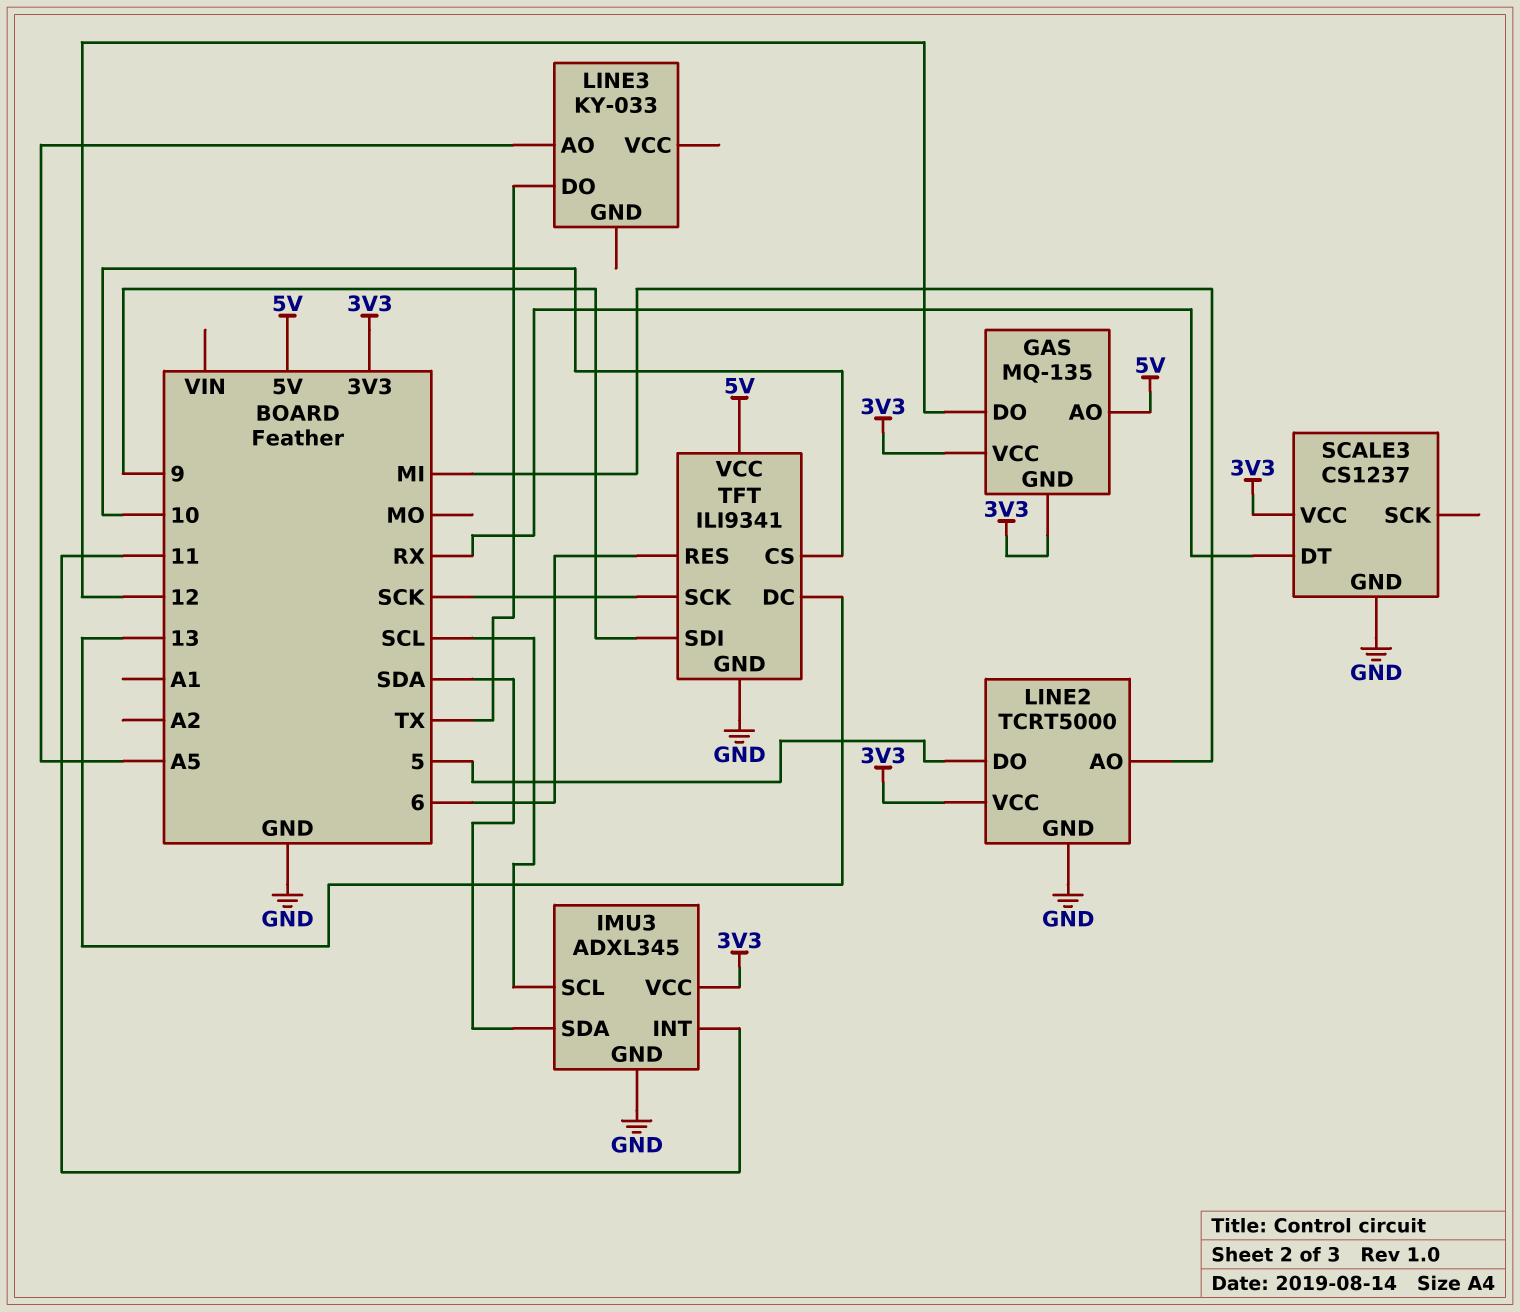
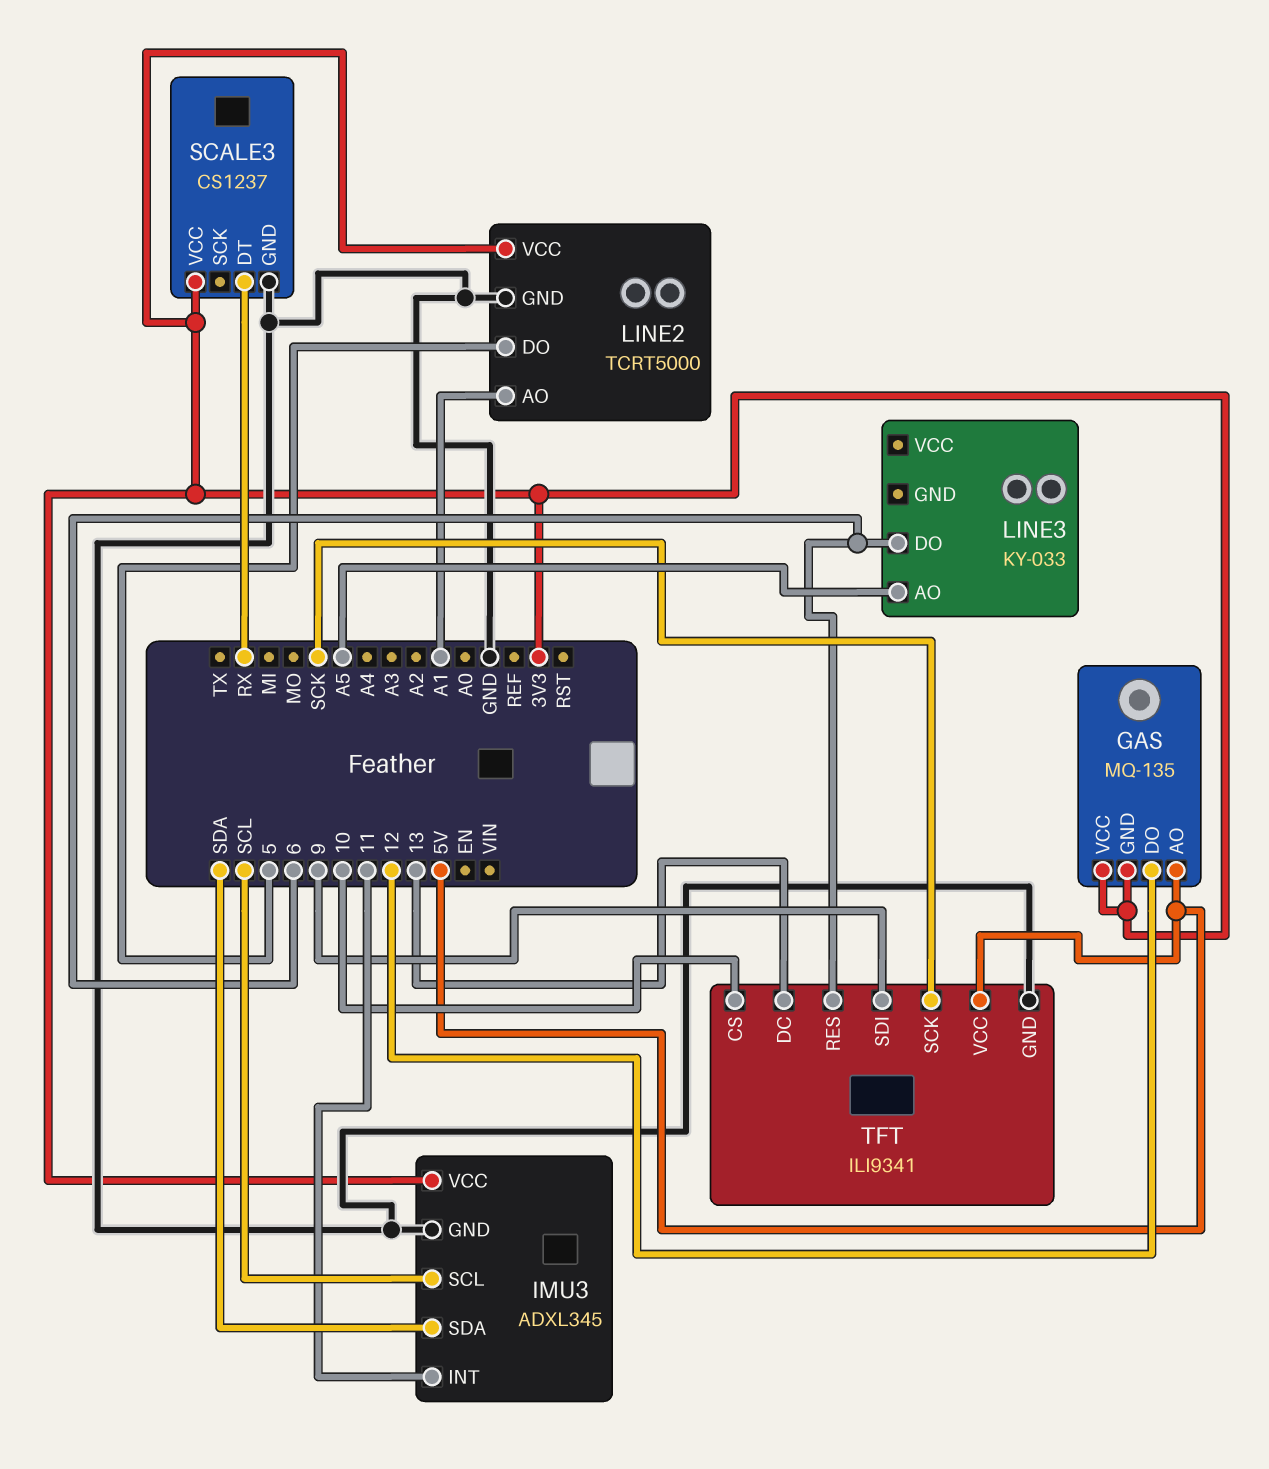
LINE2 pin AO: MI -> A1
LINE3 pin DO: TX -> 6

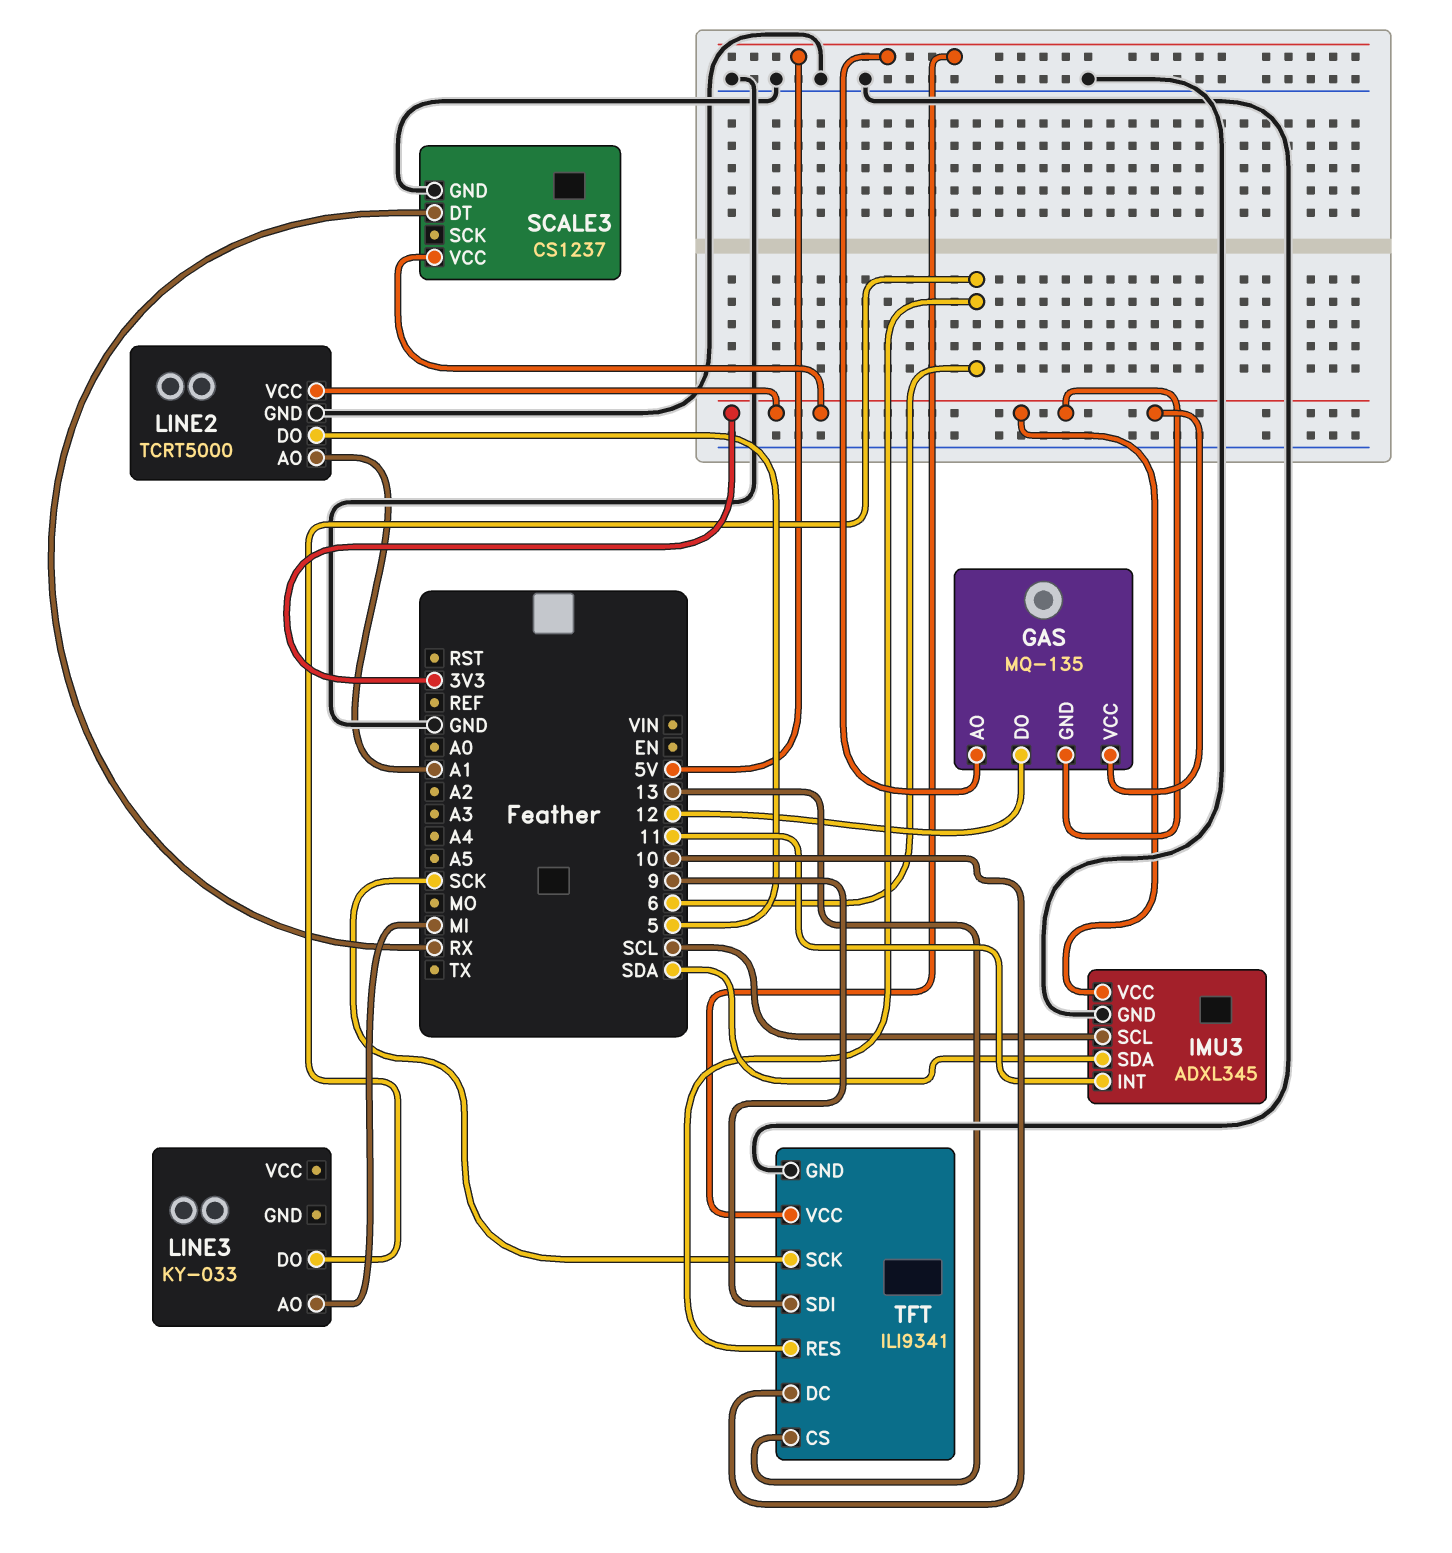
LINE3 pin AO: A5 -> MI
TFT pin CS: 10 -> 13
TFT pin DC: 13 -> 10

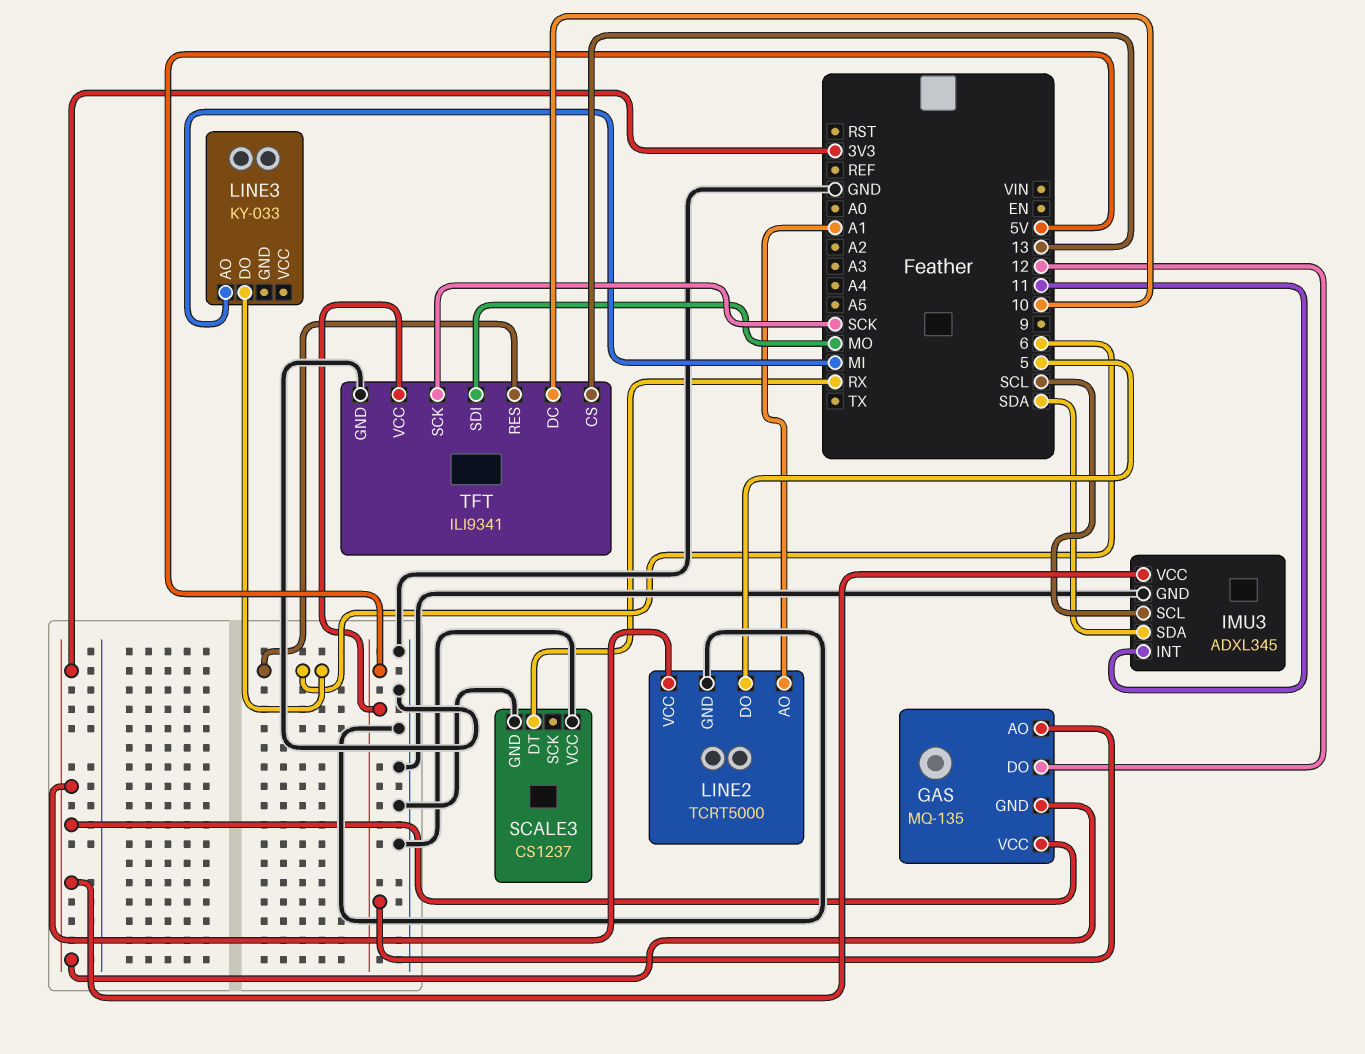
SCALE3 pin VCC: 3V3 -> GND
TFT pin SDI: 9 -> MO

